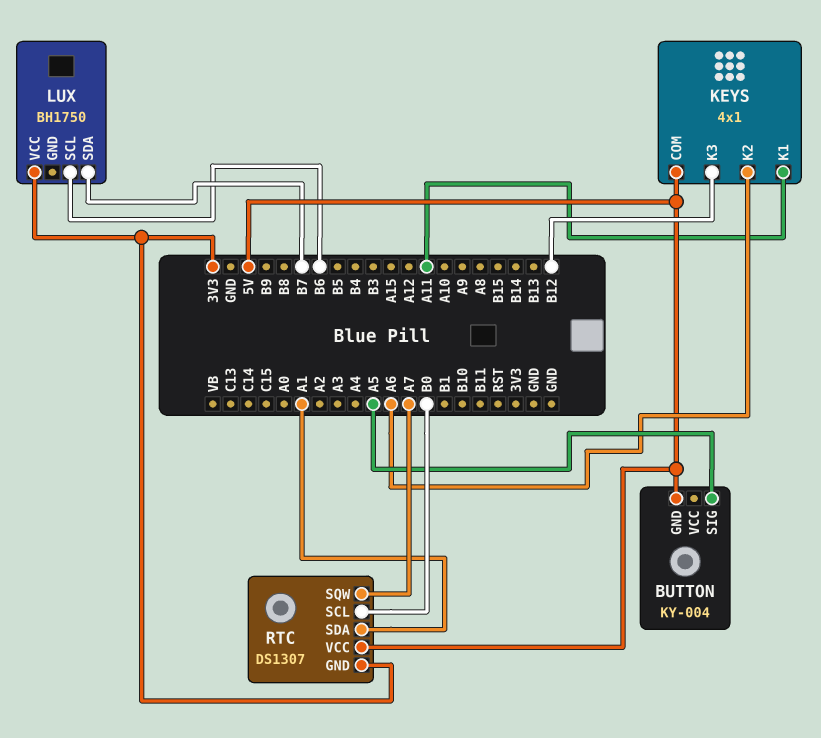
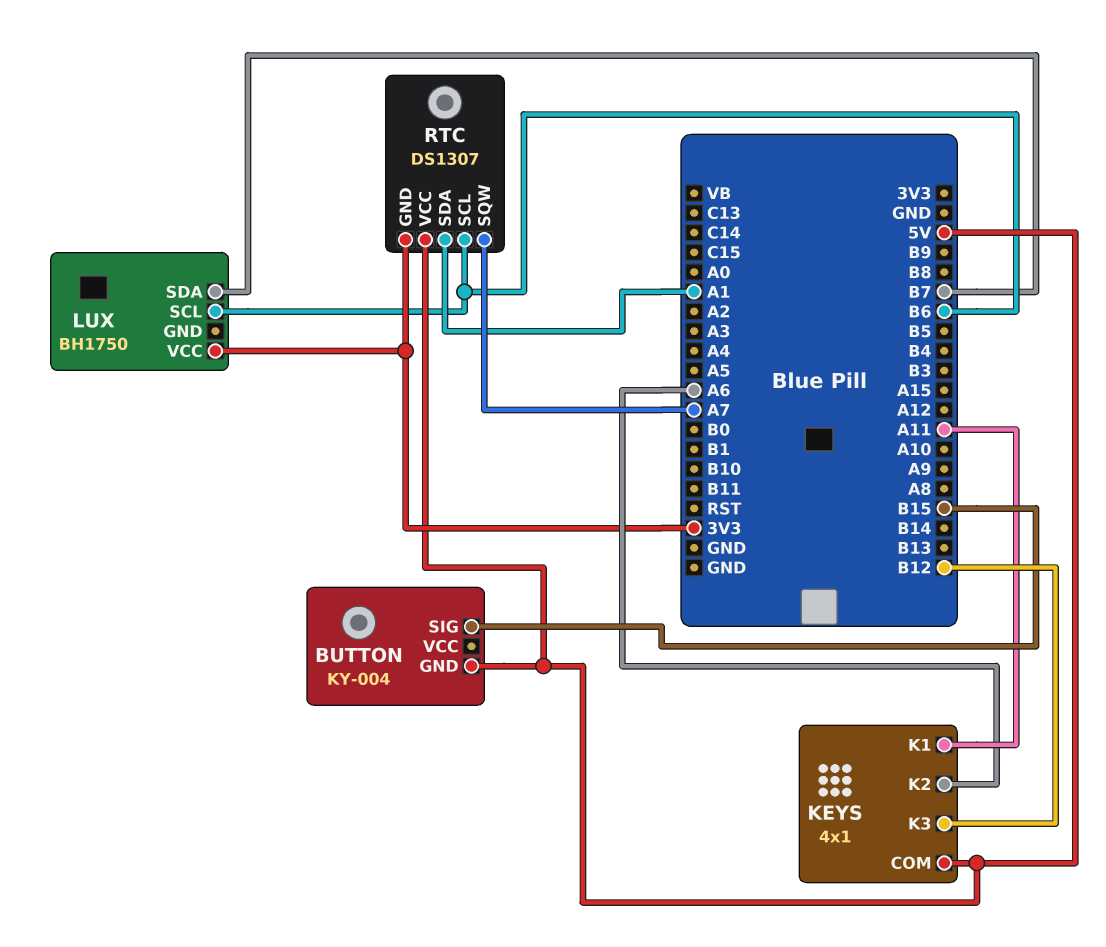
BUTTON pin SIG: A5 -> B15
RTC pin SCL: B0 -> B6

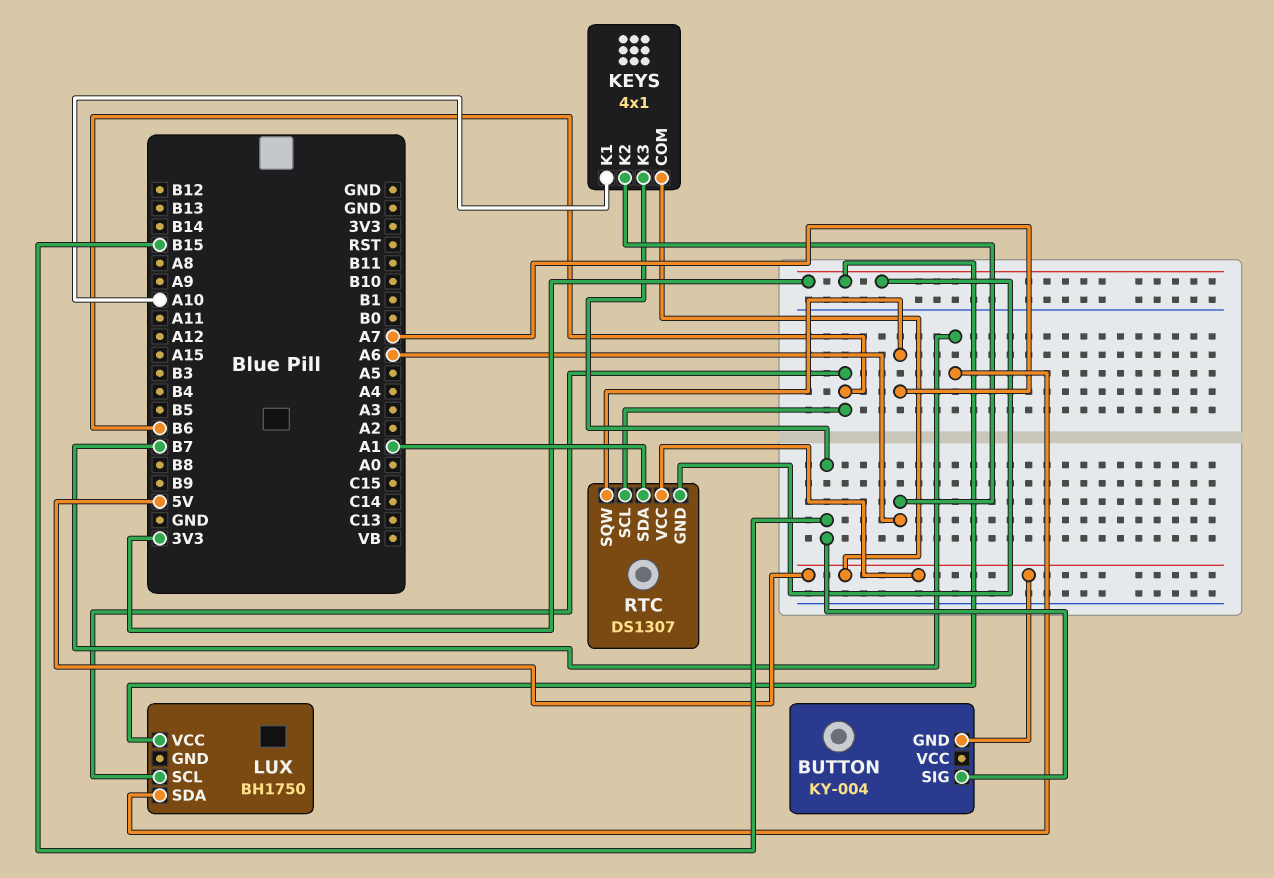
KEYS pin K1: A11 -> A10
KEYS pin K3: B12 -> B15

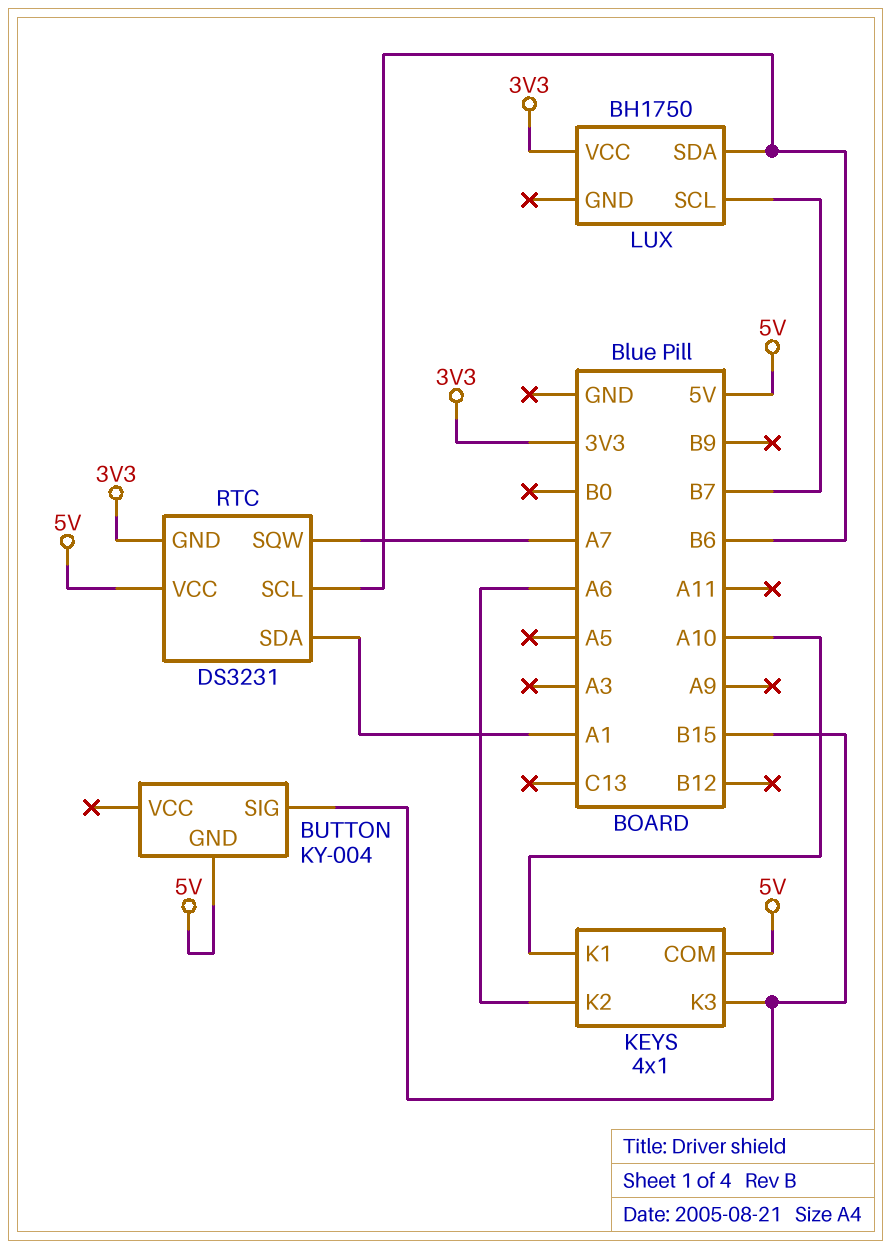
LUX pin SCL: B6 -> B7
LUX pin SDA: B7 -> B6
RTC: DS1307 -> DS3231

